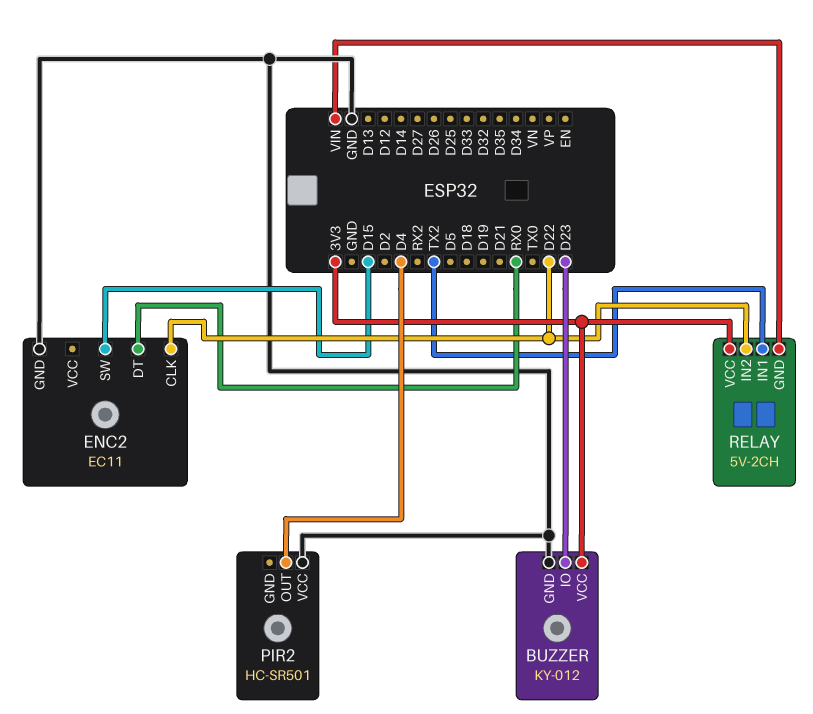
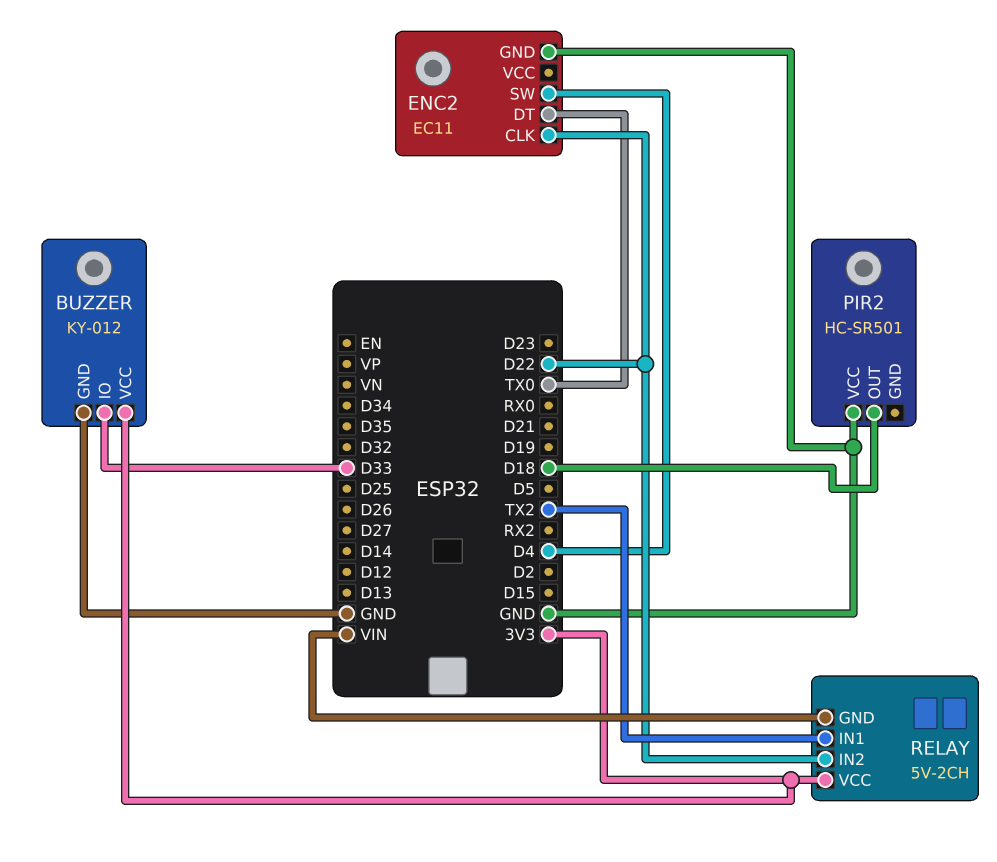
BUZZER pin IO: D23 -> D33
ENC2 pin DT: RX0 -> TX0
ENC2 pin SW: D15 -> D4
PIR2 pin OUT: D4 -> D18

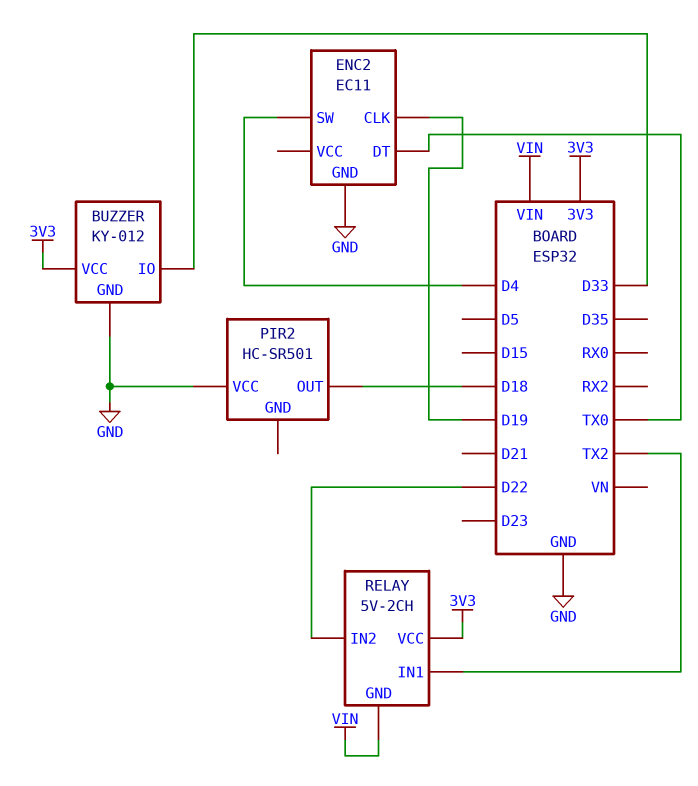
ENC2 pin CLK: D22 -> D19

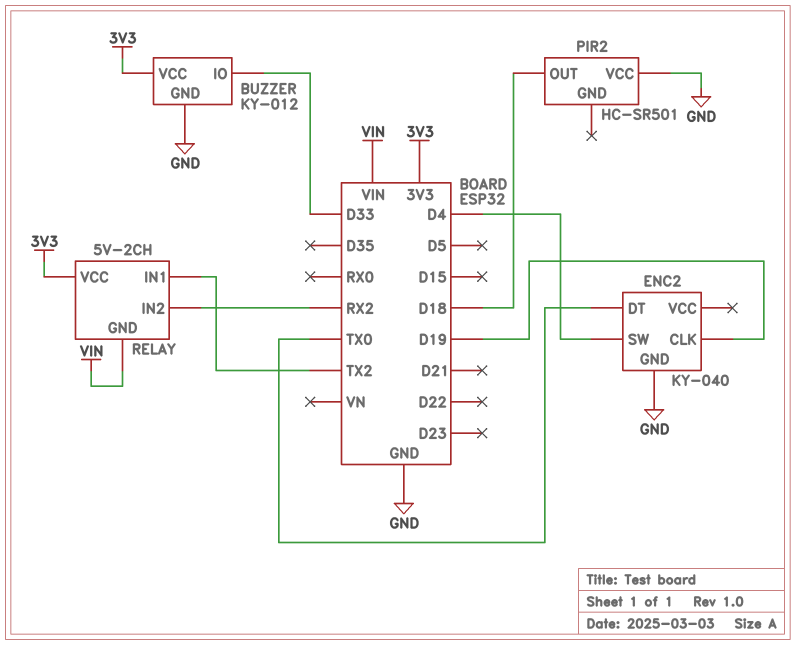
ENC2: EC11 -> KY-040
RELAY pin IN2: D22 -> RX2

